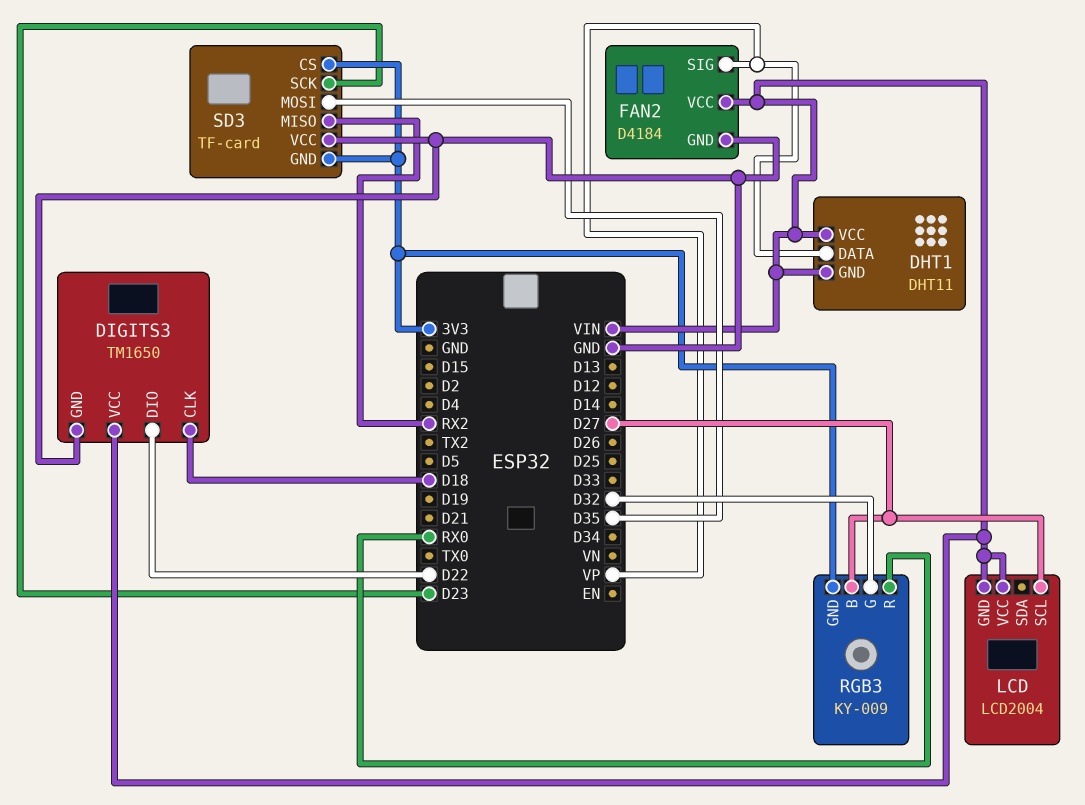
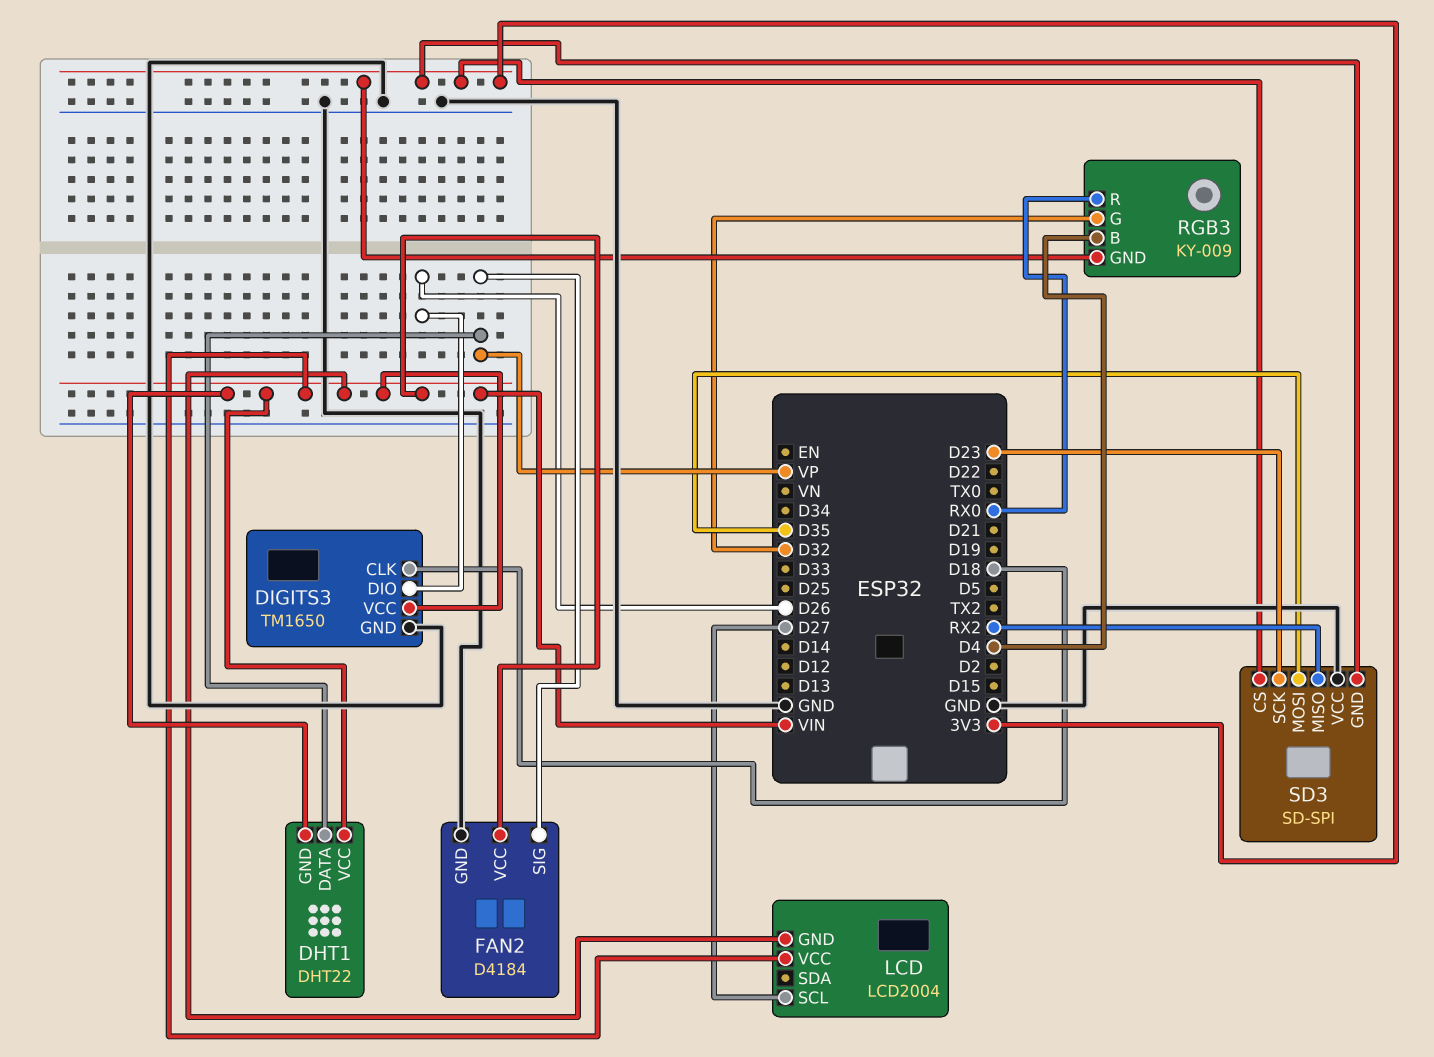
DHT1: DHT11 -> DHT22
DIGITS3 pin DIO: D22 -> D26
RGB3 pin B: D27 -> D4
SD3: TF-card -> SD-SPI

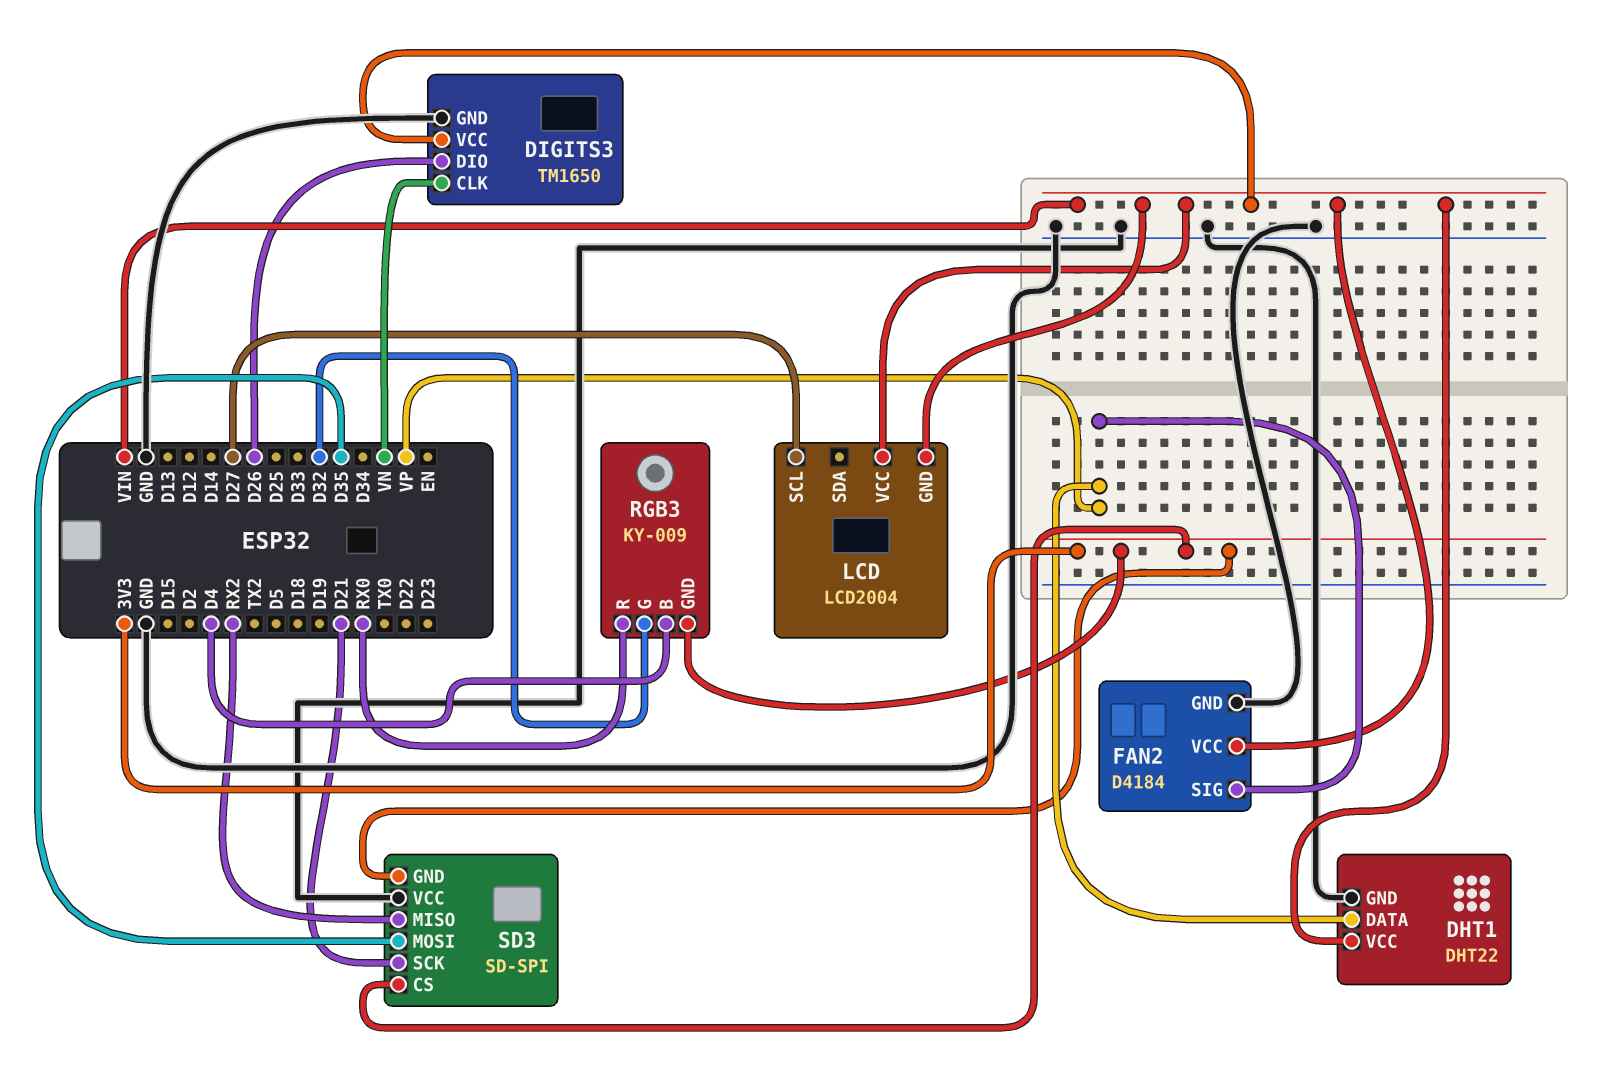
DHT1 pin GND: VIN -> GND
DIGITS3 pin CLK: D18 -> VN
SD3 pin SCK: D23 -> D21

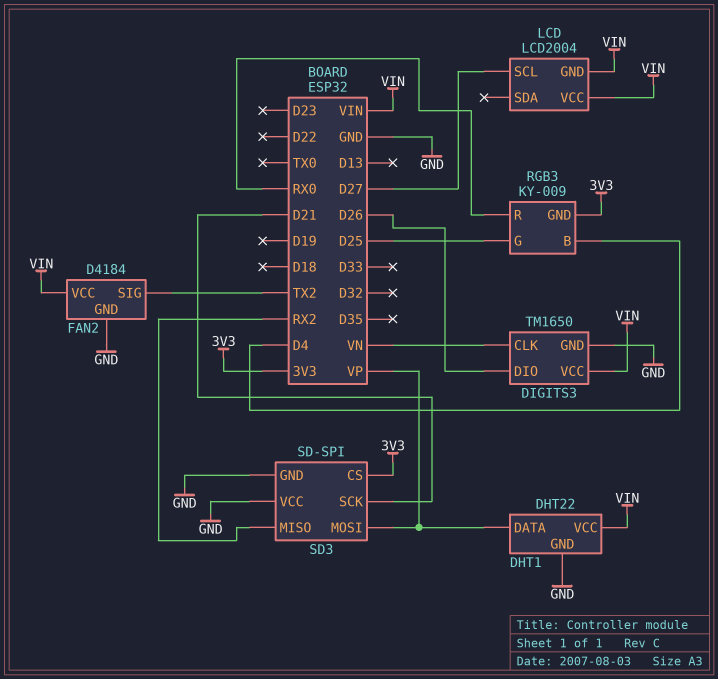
FAN2 pin SIG: VP -> TX2
RGB3 pin G: D32 -> D25
SD3 pin GND: 3V3 -> GND
SD3 pin MOSI: D35 -> VP

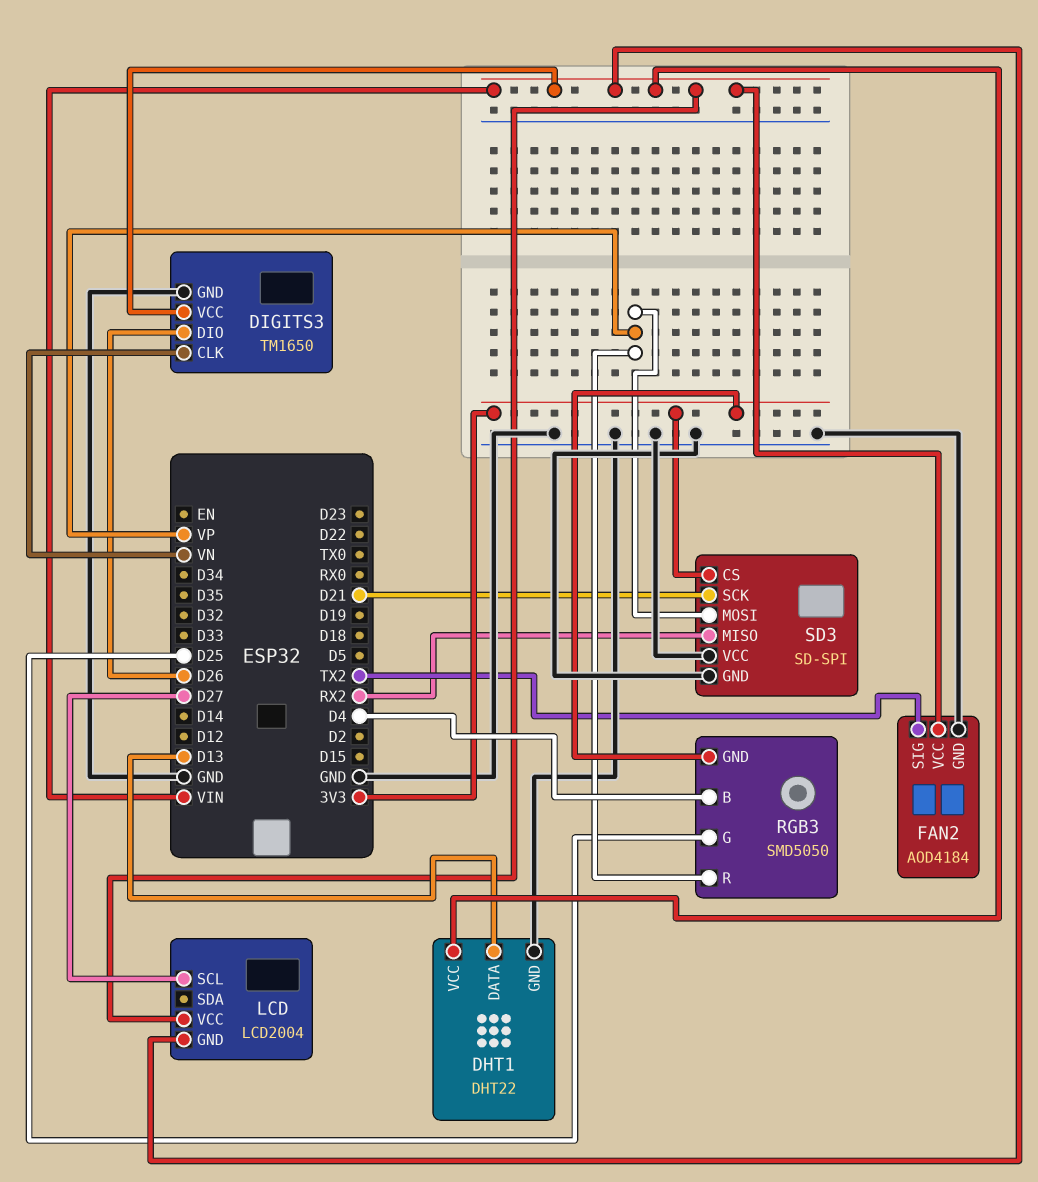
DHT1 pin DATA: VP -> D13
FAN2: D4184 -> AOD4184
RGB3: KY-009 -> SMD5050
RGB3 pin R: RX0 -> VP

